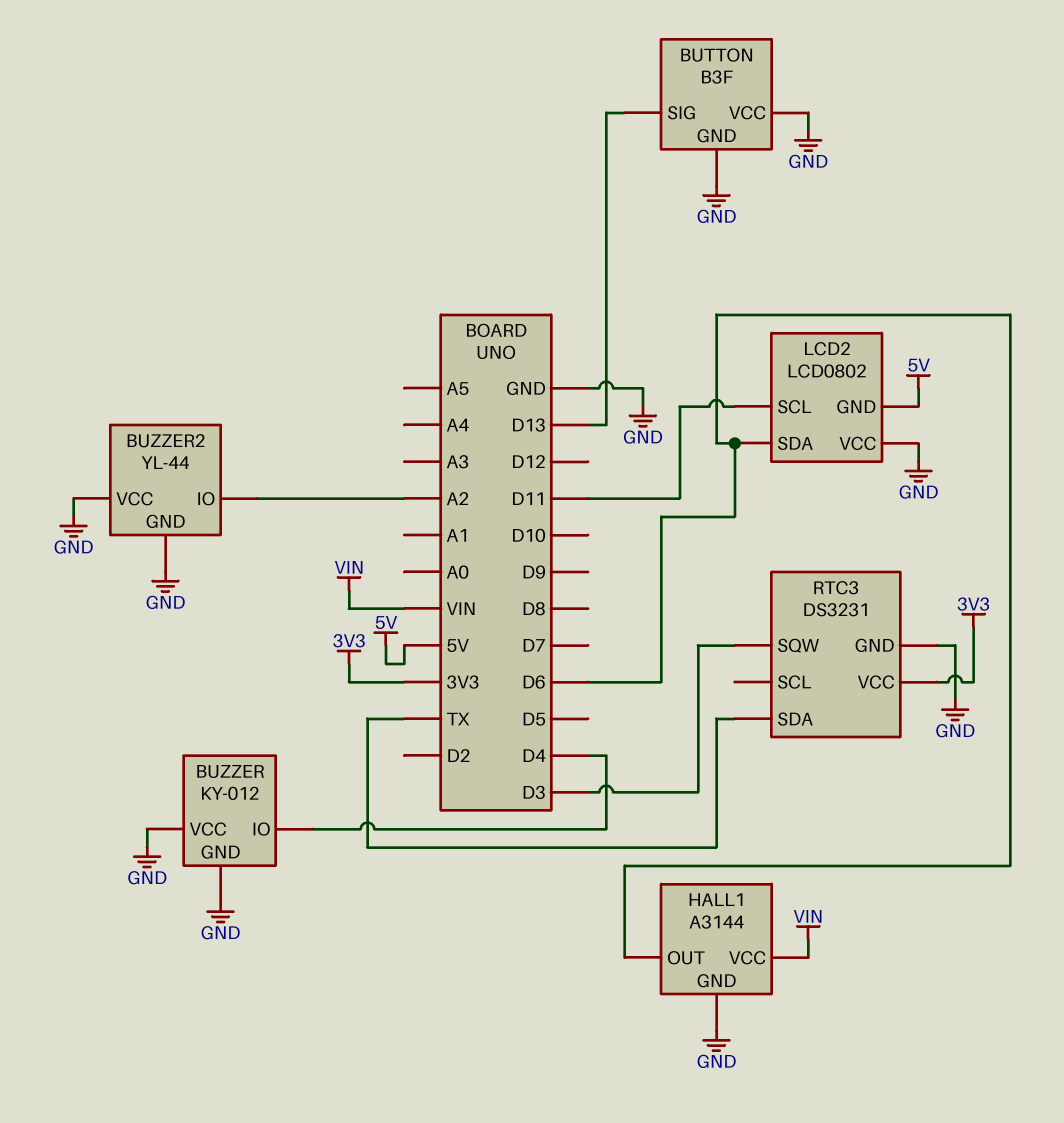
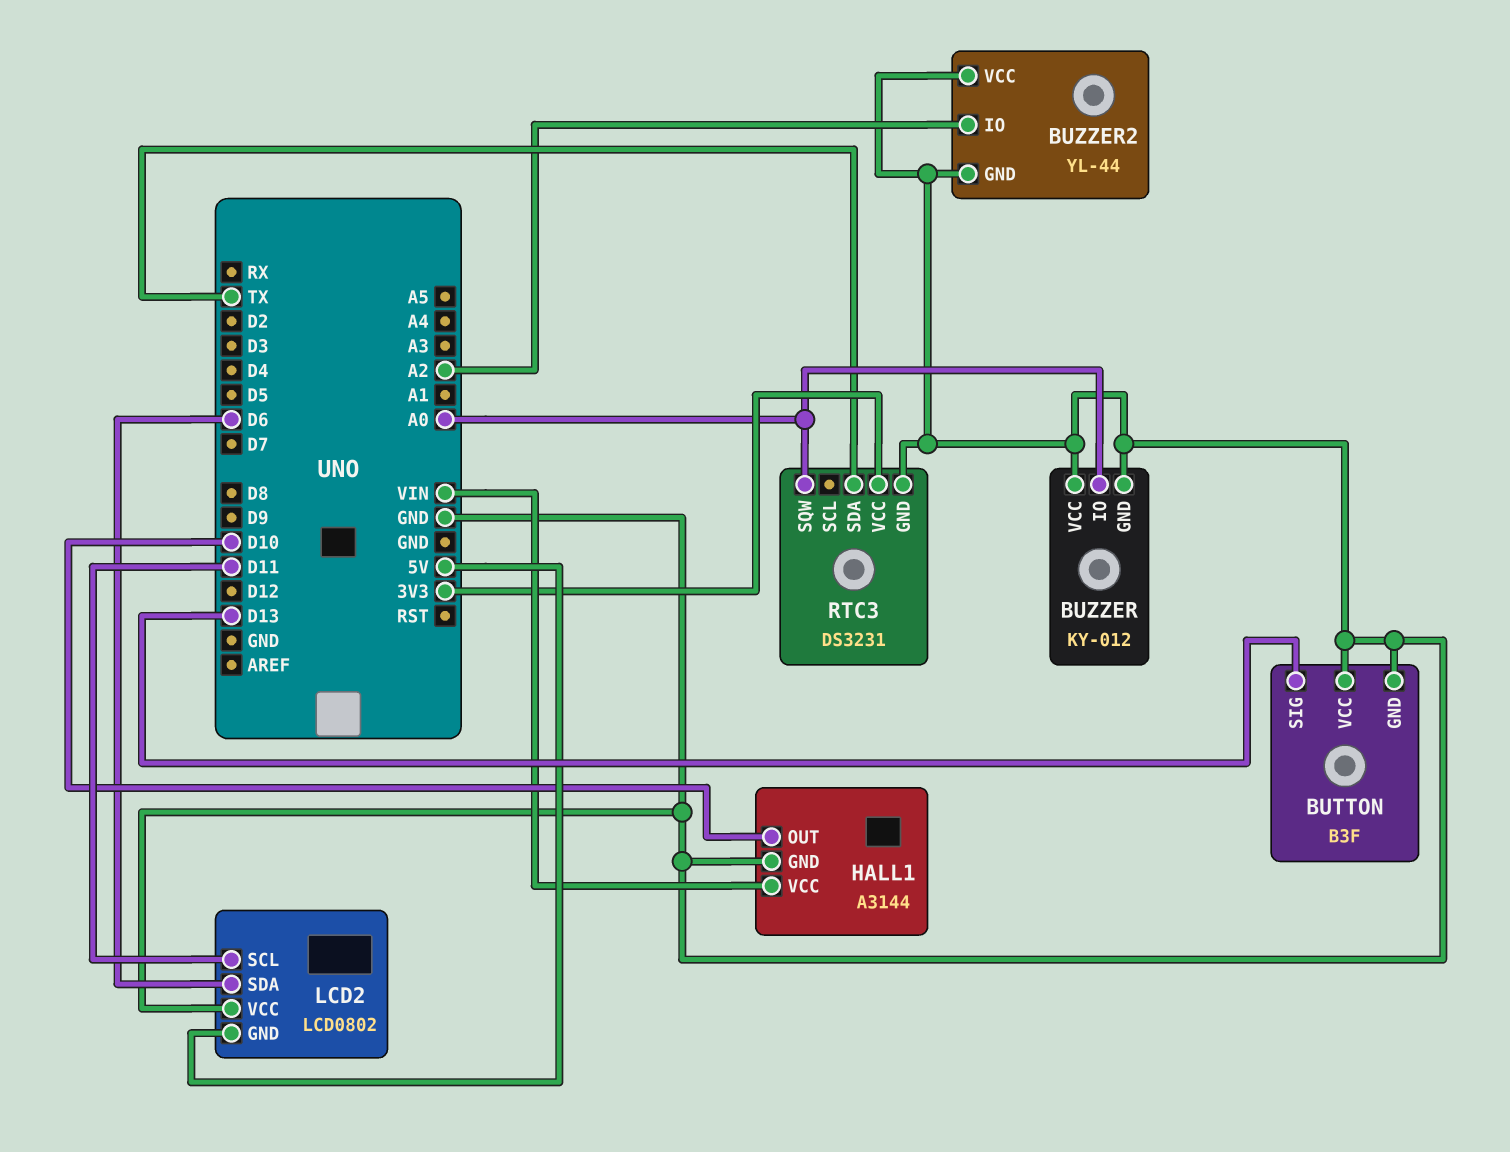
BUZZER pin IO: D4 -> A0
HALL1 pin OUT: D6 -> D10
RTC3 pin SQW: D3 -> A0

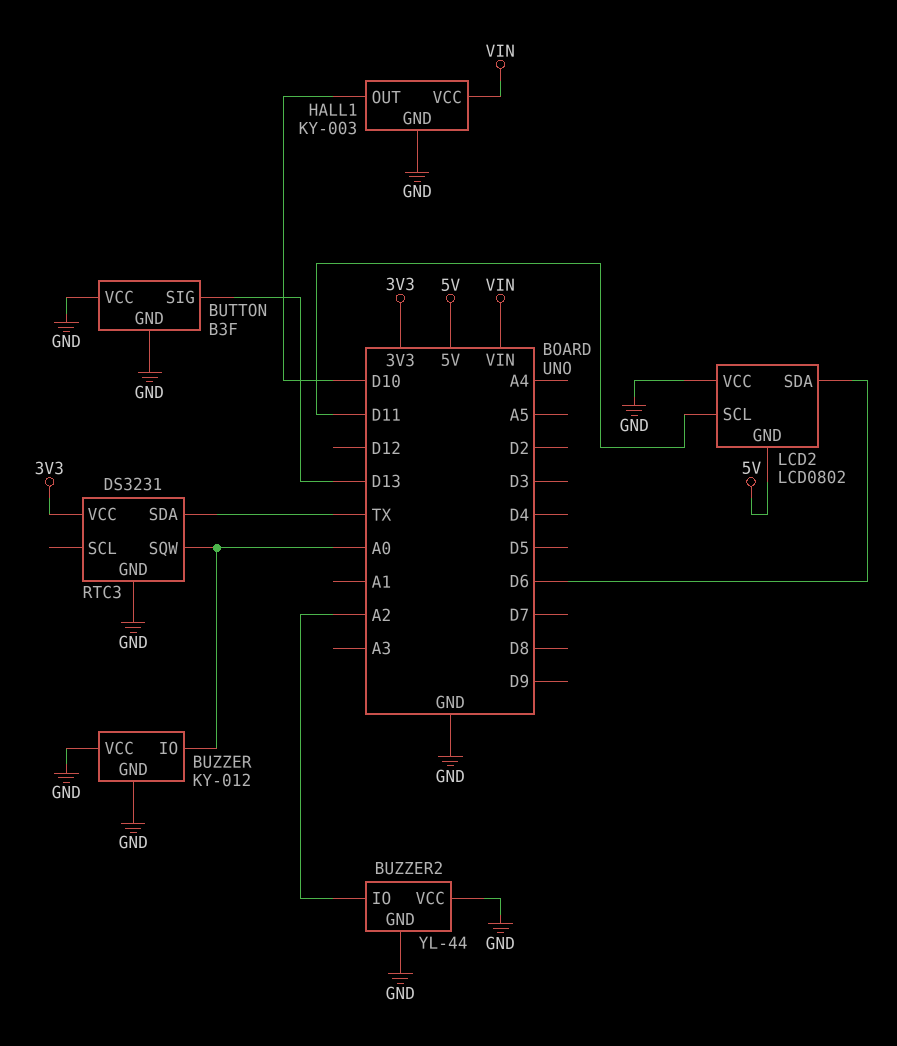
HALL1: A3144 -> KY-003

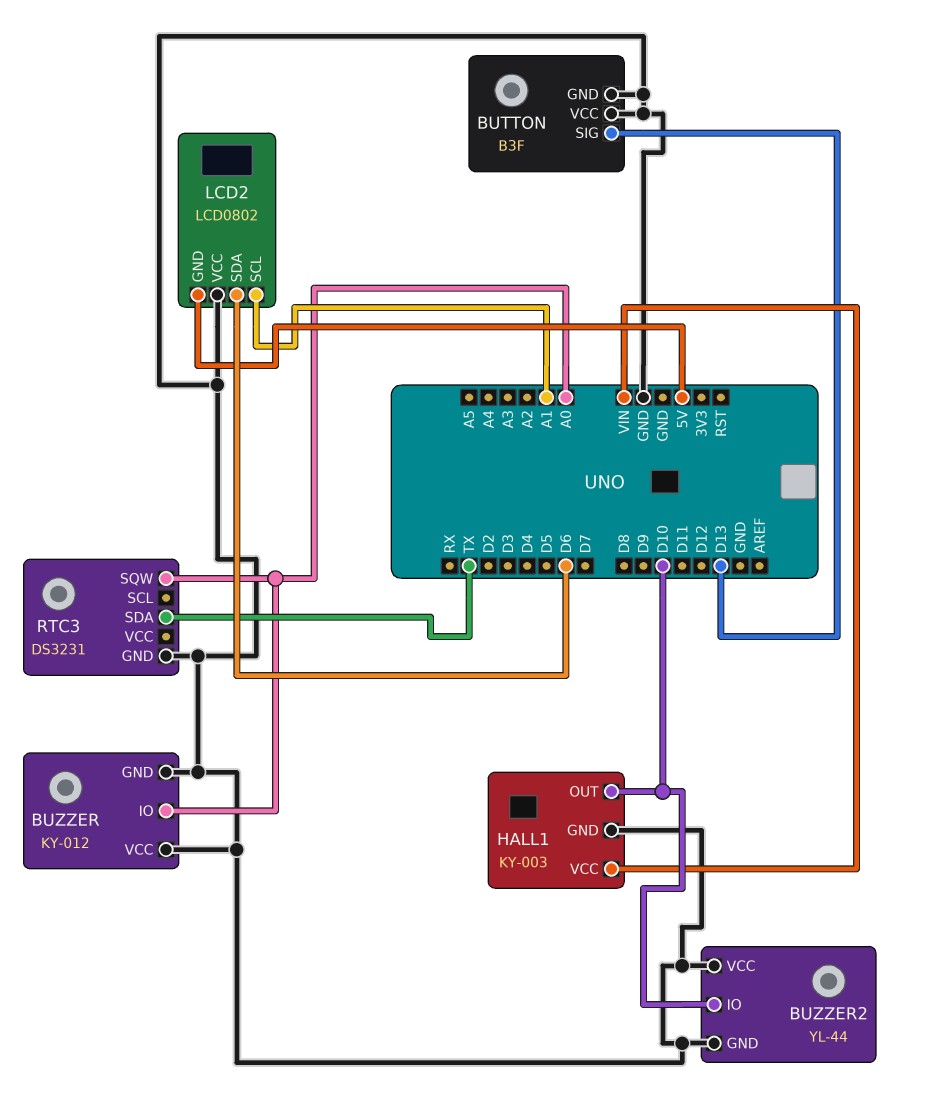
BUZZER2 pin IO: A2 -> D10
LCD2 pin SCL: D11 -> A1
RTC3 pin VCC: 3V3 -> none

